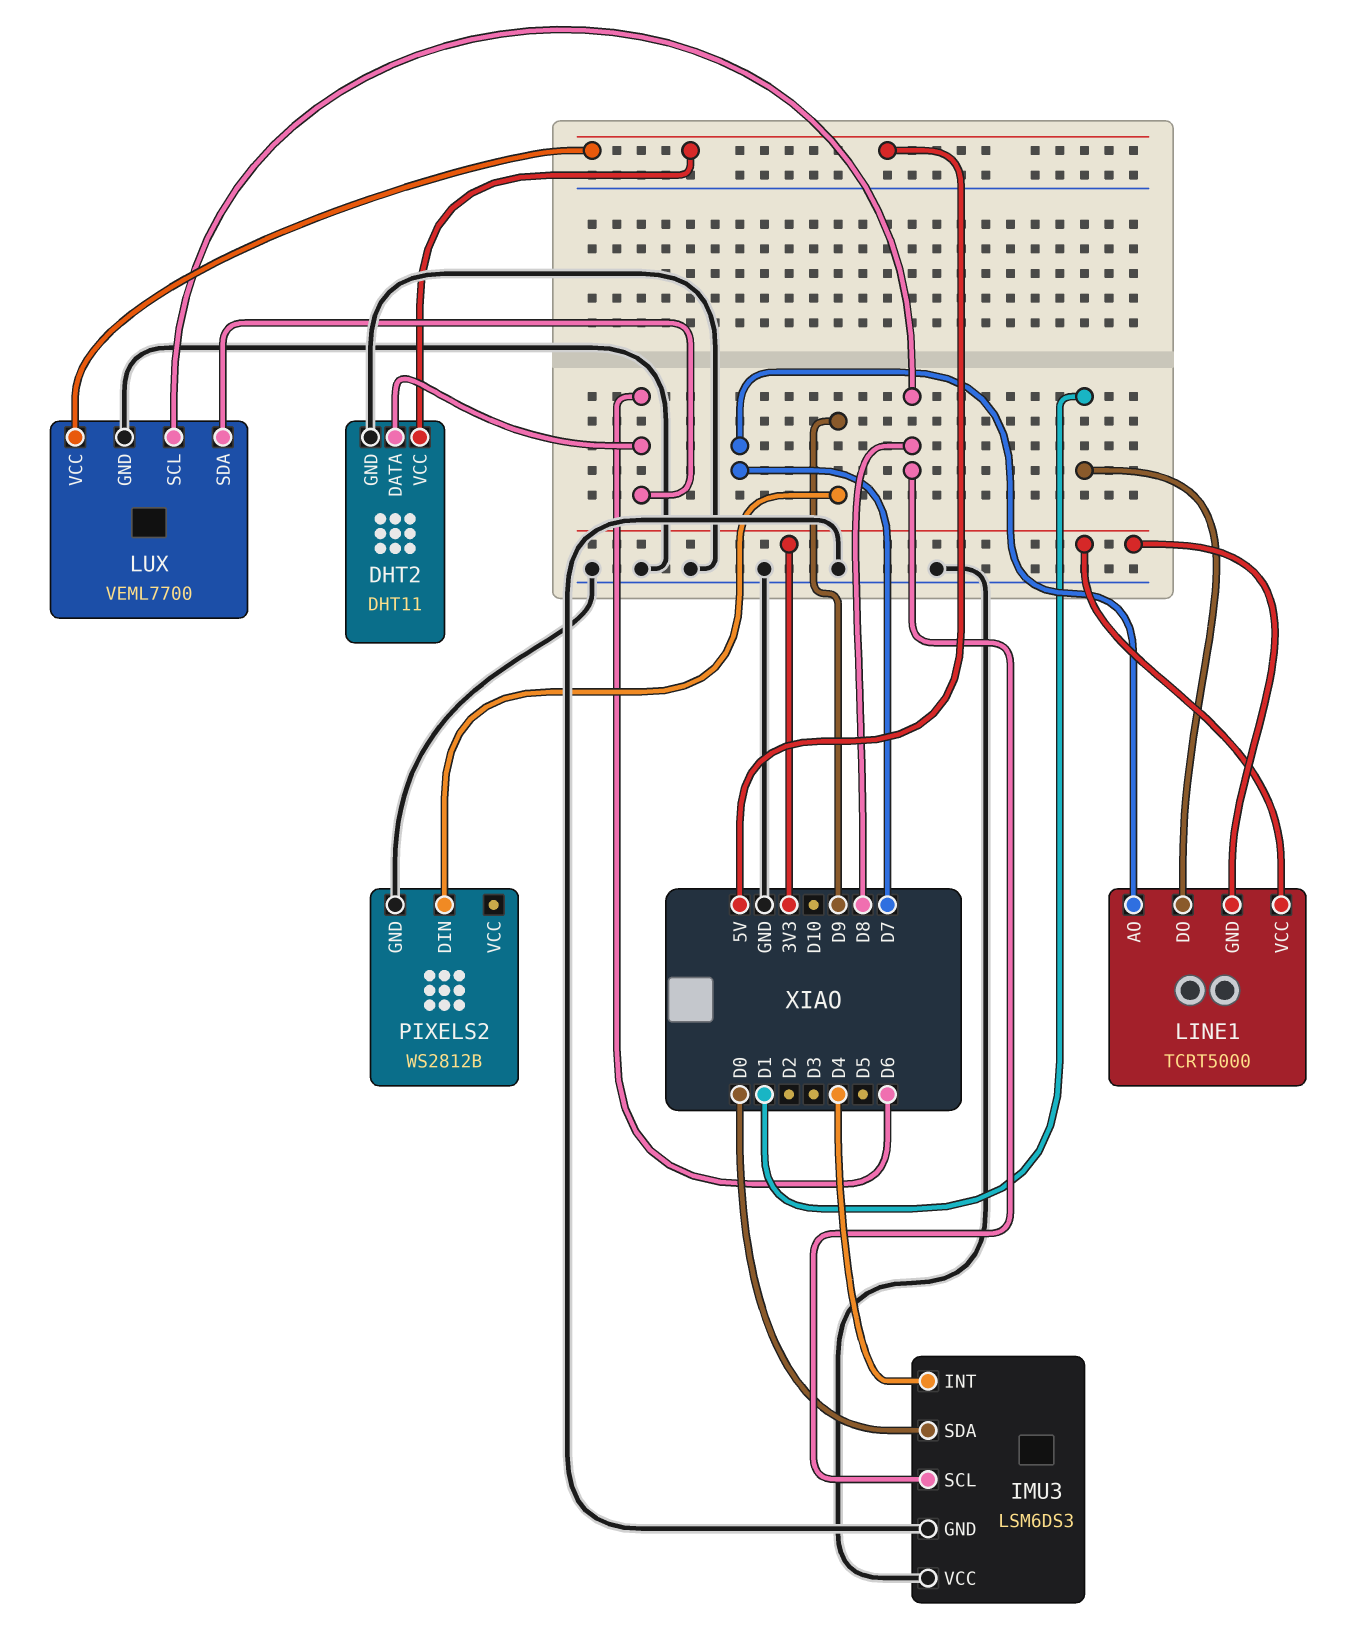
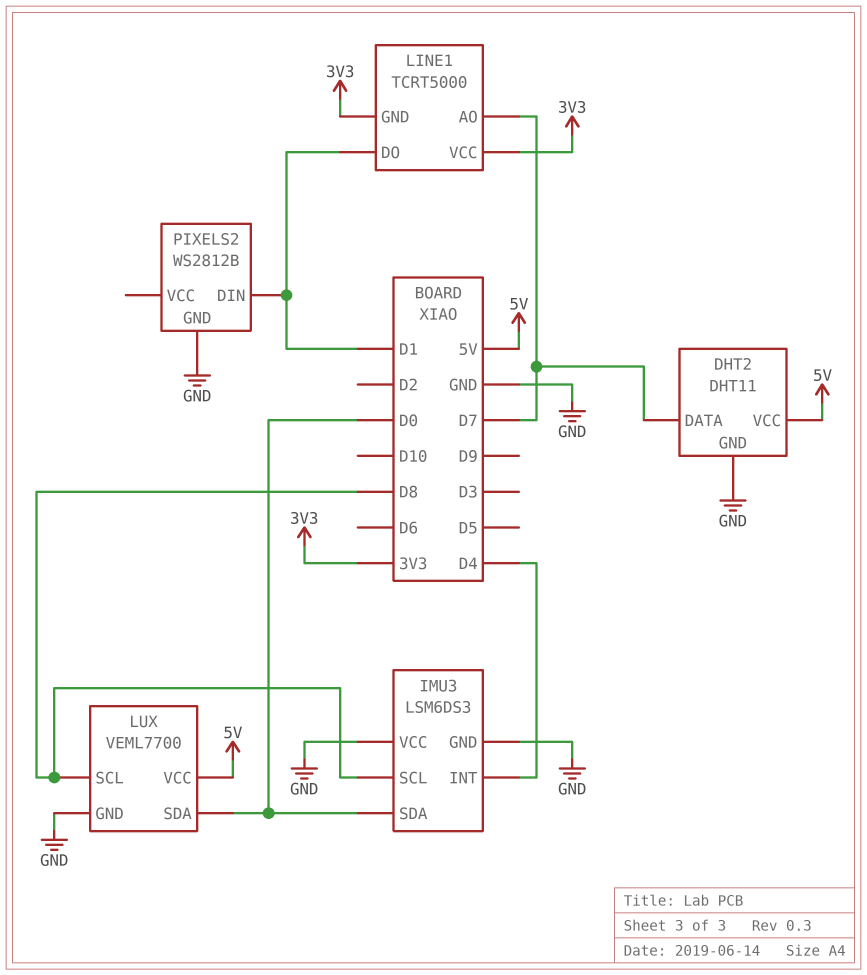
DHT2 pin DATA: D6 -> D7
LUX pin SDA: D6 -> D0
PIXELS2 pin DIN: D9 -> D1

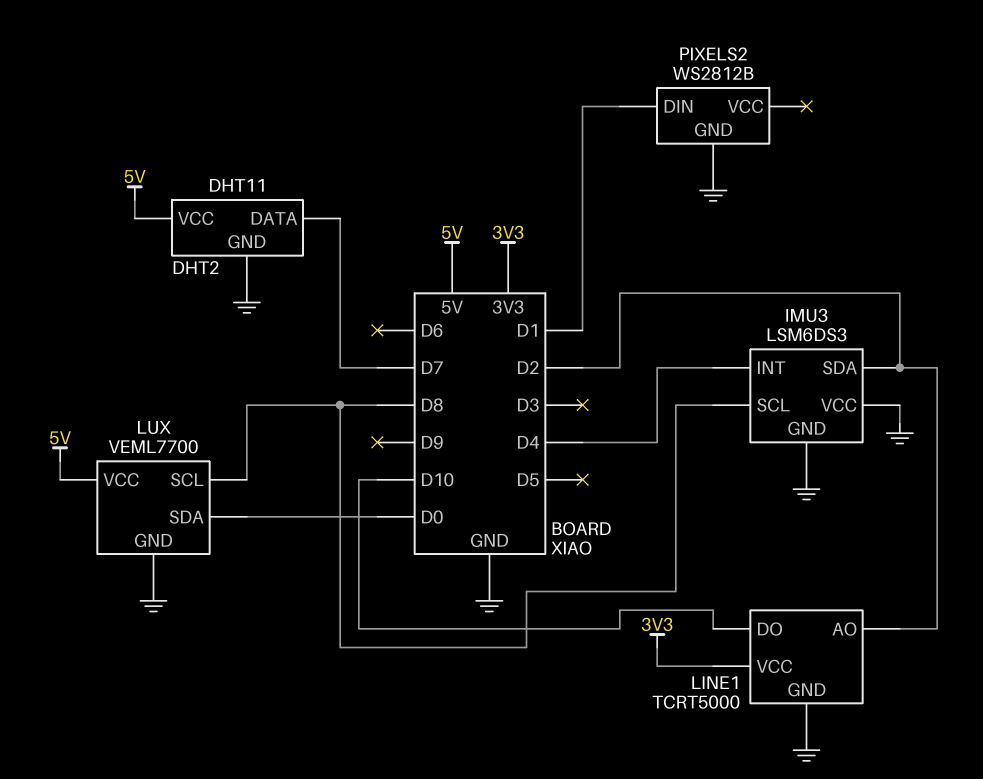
IMU3 pin SDA: D0 -> D2
LINE1 pin AO: D7 -> D2
LINE1 pin DO: D1 -> D10
LINE1 pin GND: 3V3 -> GND

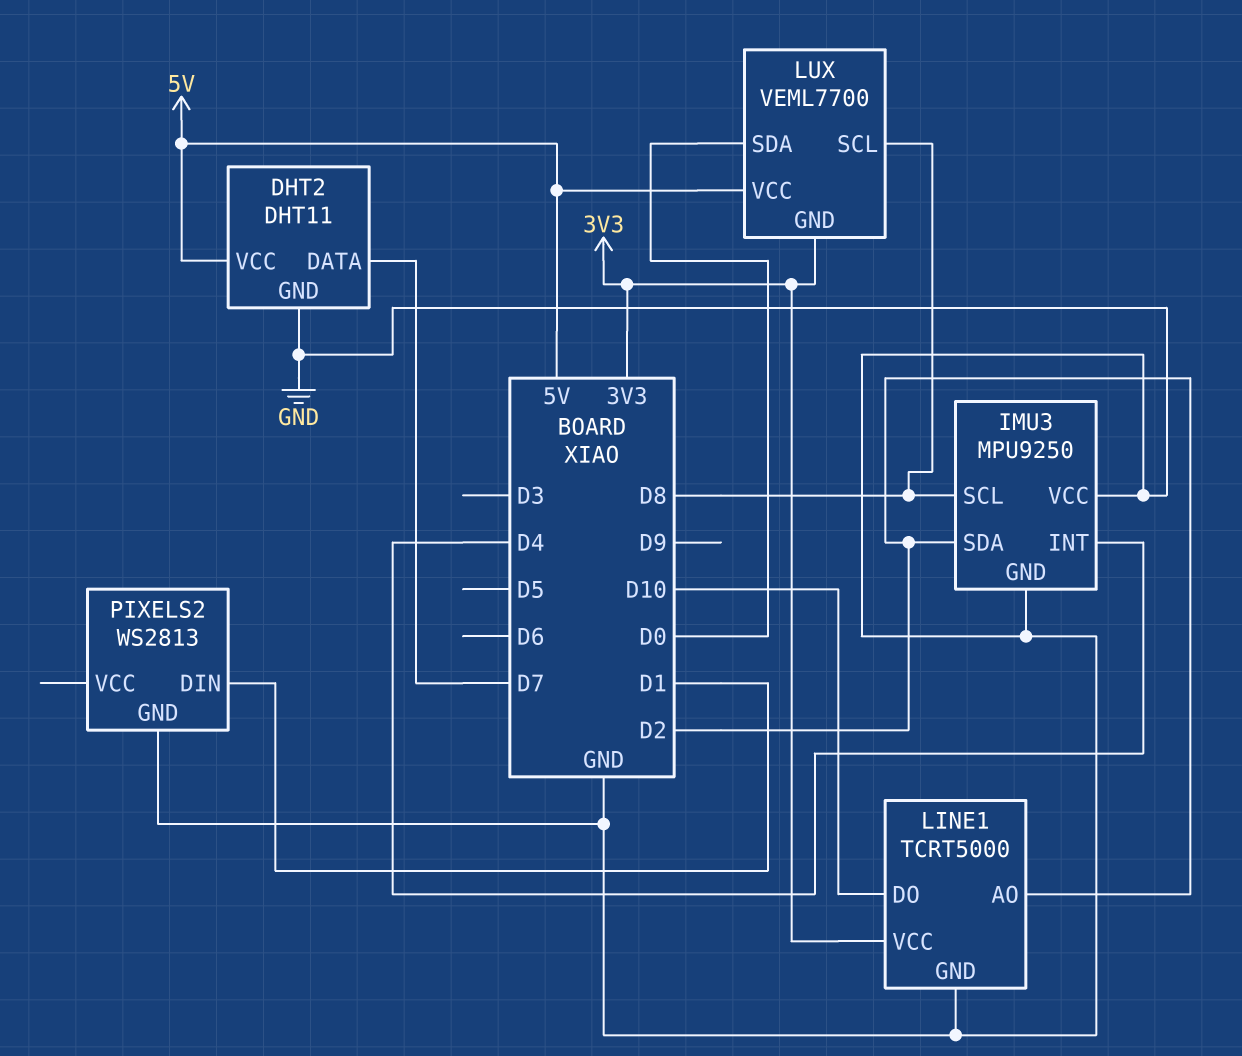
IMU3: LSM6DS3 -> MPU9250
LUX pin GND: GND -> 3V3
PIXELS2: WS2812B -> WS2813

